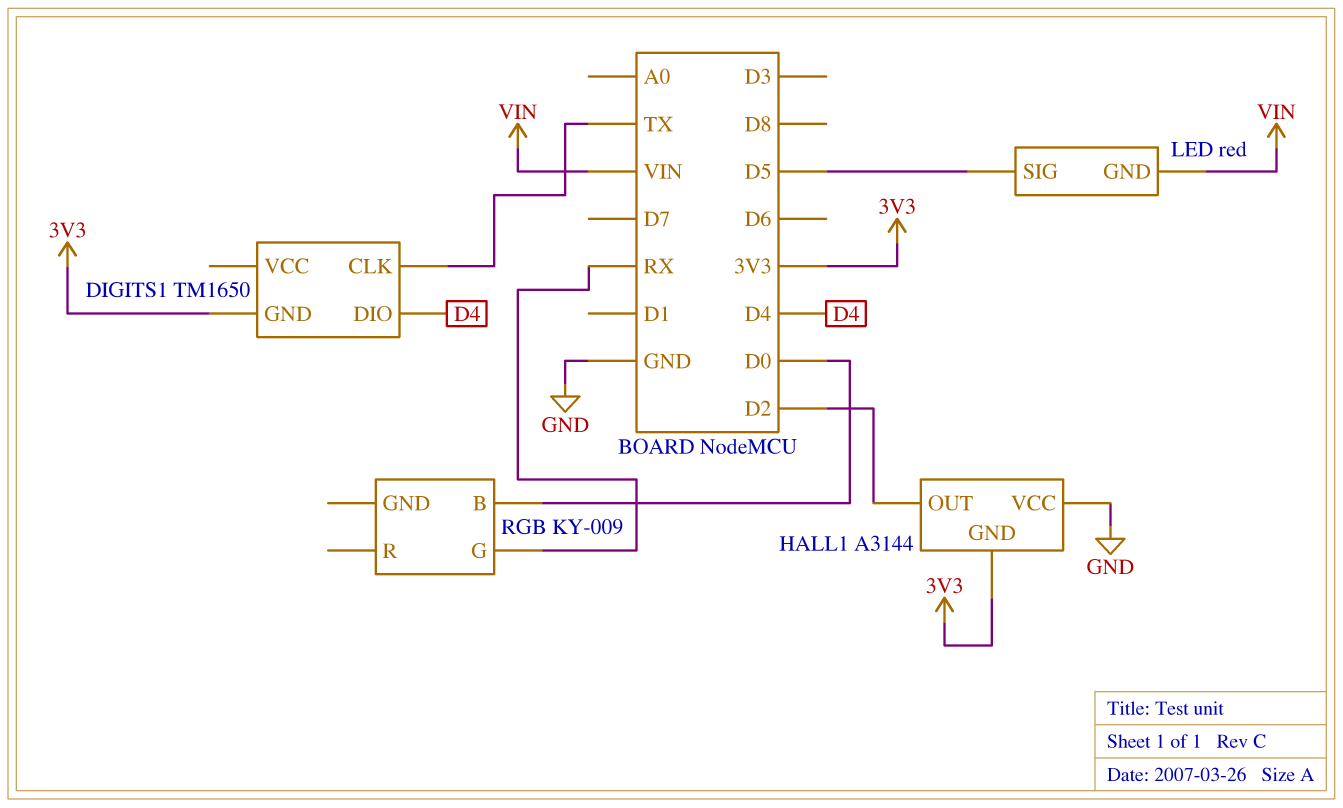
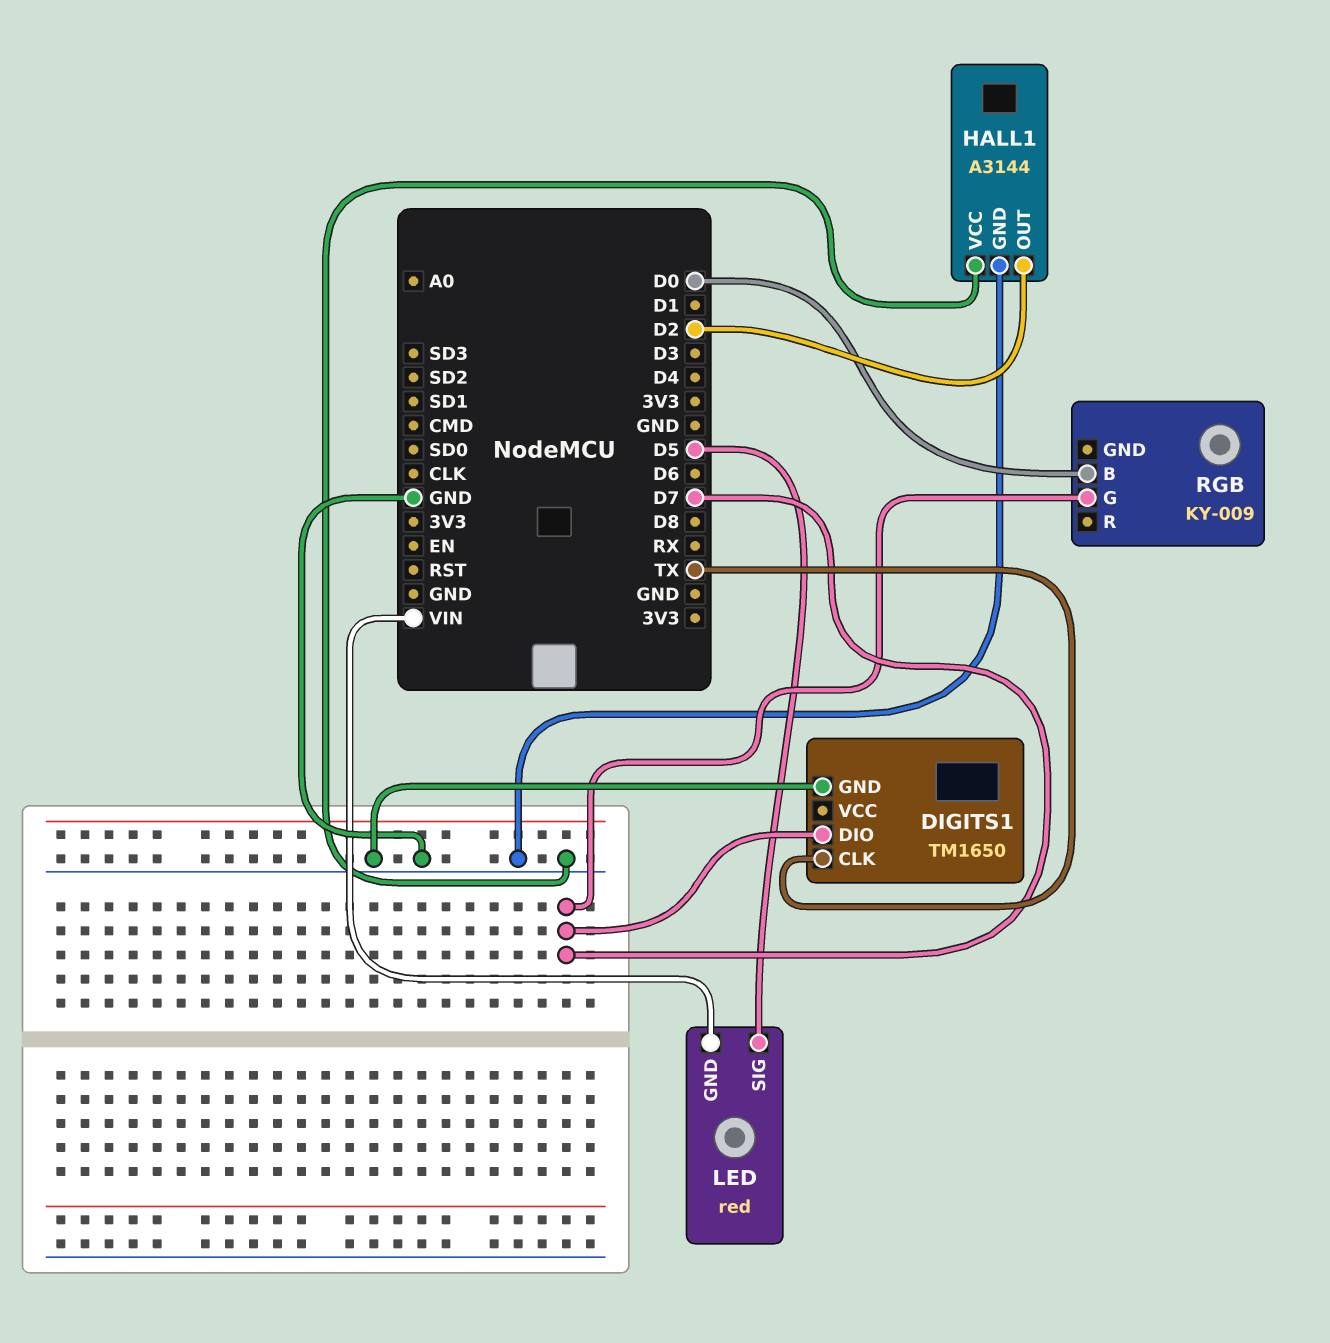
DIGITS1 pin DIO: D4 -> D7
DIGITS1 pin GND: 3V3 -> GND
HALL1 pin GND: 3V3 -> GND
RGB pin G: RX -> D7

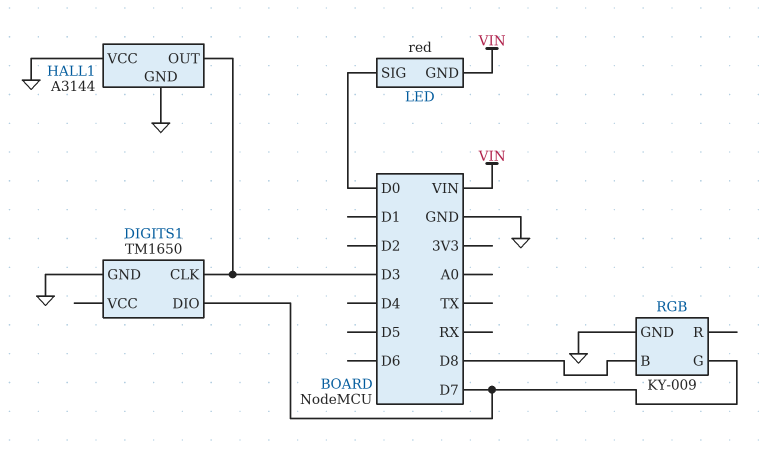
DIGITS1 pin CLK: TX -> D3
HALL1 pin OUT: D2 -> D3
LED pin SIG: D5 -> D0
RGB pin B: D0 -> D8
RGB pin GND: none -> GND

